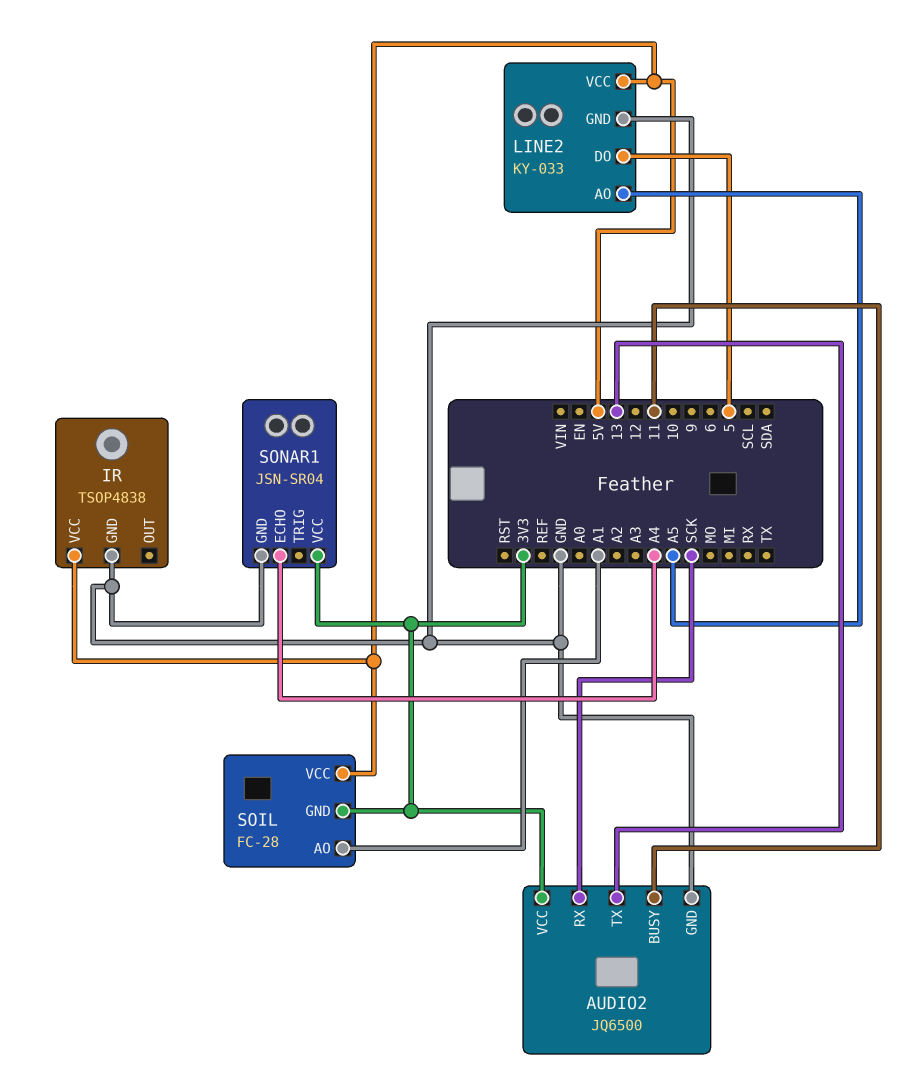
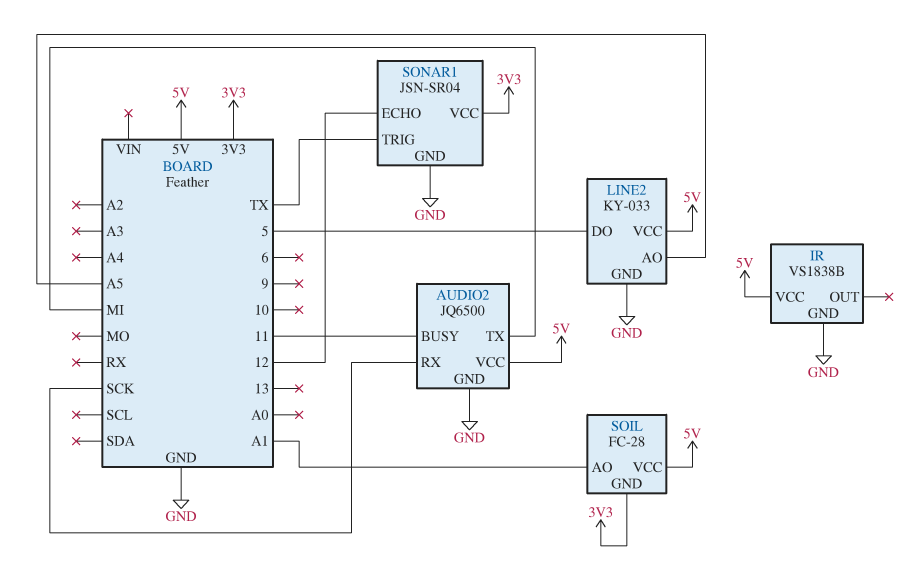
AUDIO2 pin TX: 13 -> MI
AUDIO2 pin VCC: 3V3 -> 5V
IR: TSOP4838 -> VS1838B
SONAR1 pin ECHO: A4 -> 12
SONAR1 pin TRIG: none -> TX

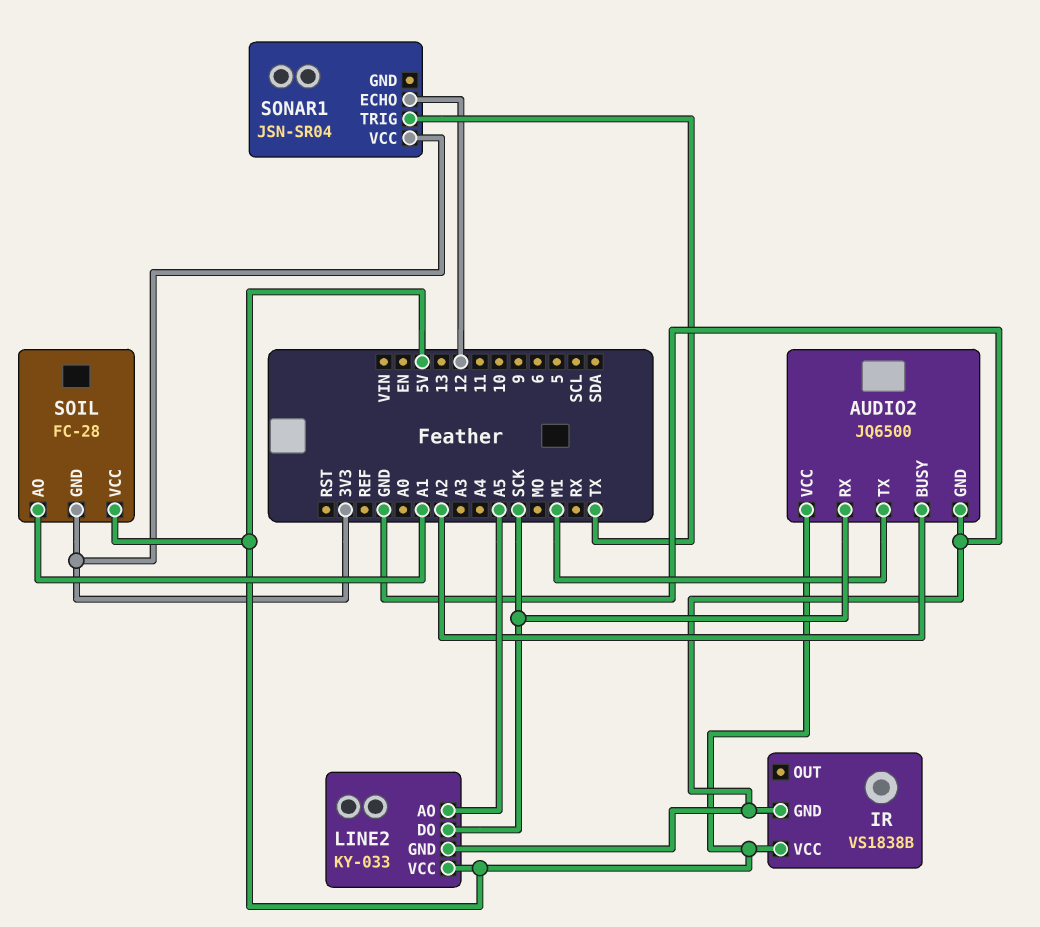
AUDIO2 pin BUSY: 11 -> A2
LINE2 pin DO: 5 -> SCK
SONAR1 pin GND: GND -> none

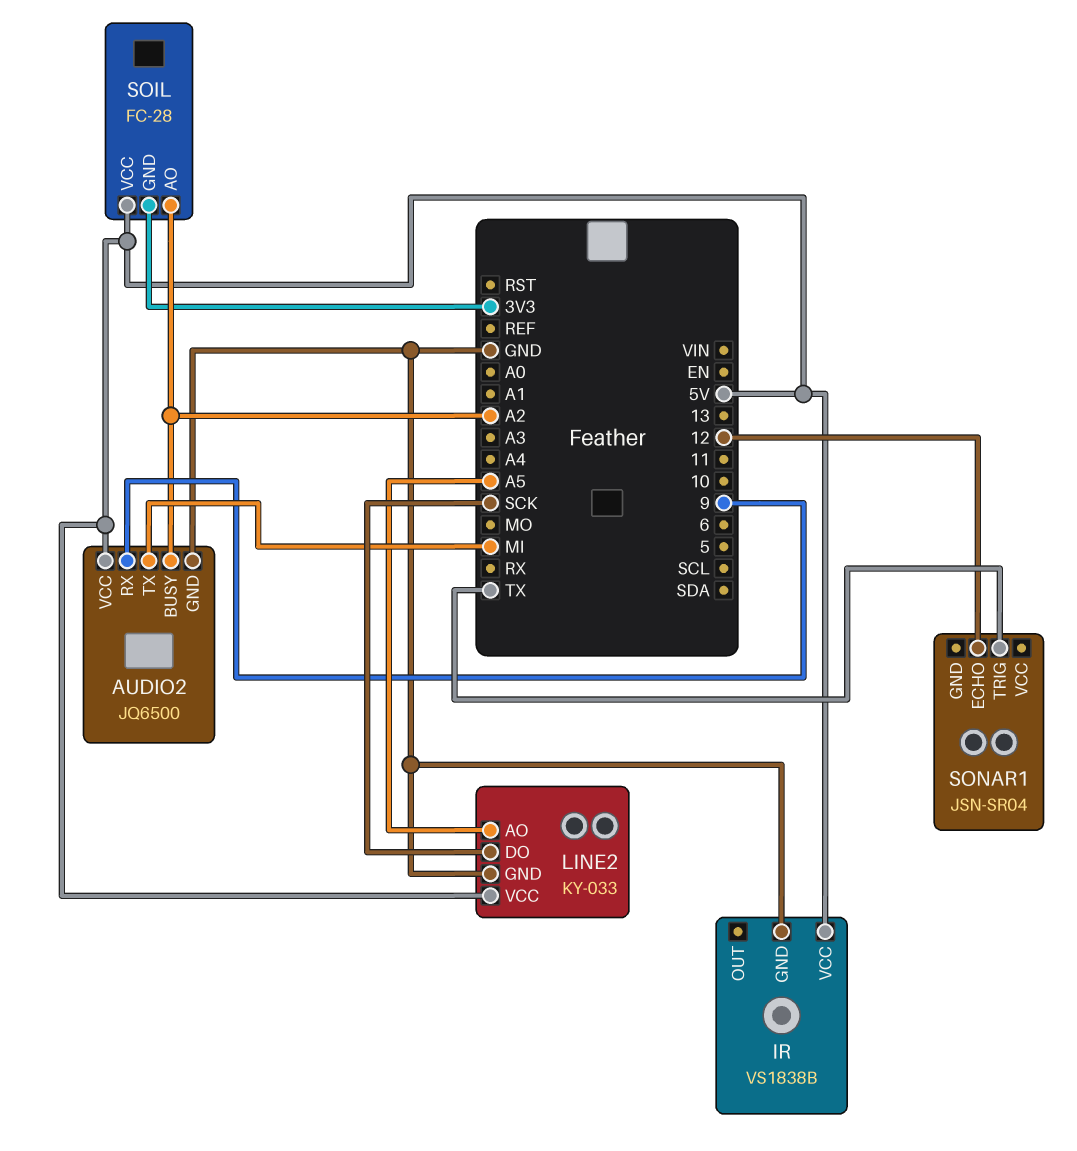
AUDIO2 pin RX: SCK -> 9
SOIL pin AO: A1 -> A2
SONAR1 pin VCC: 3V3 -> none

